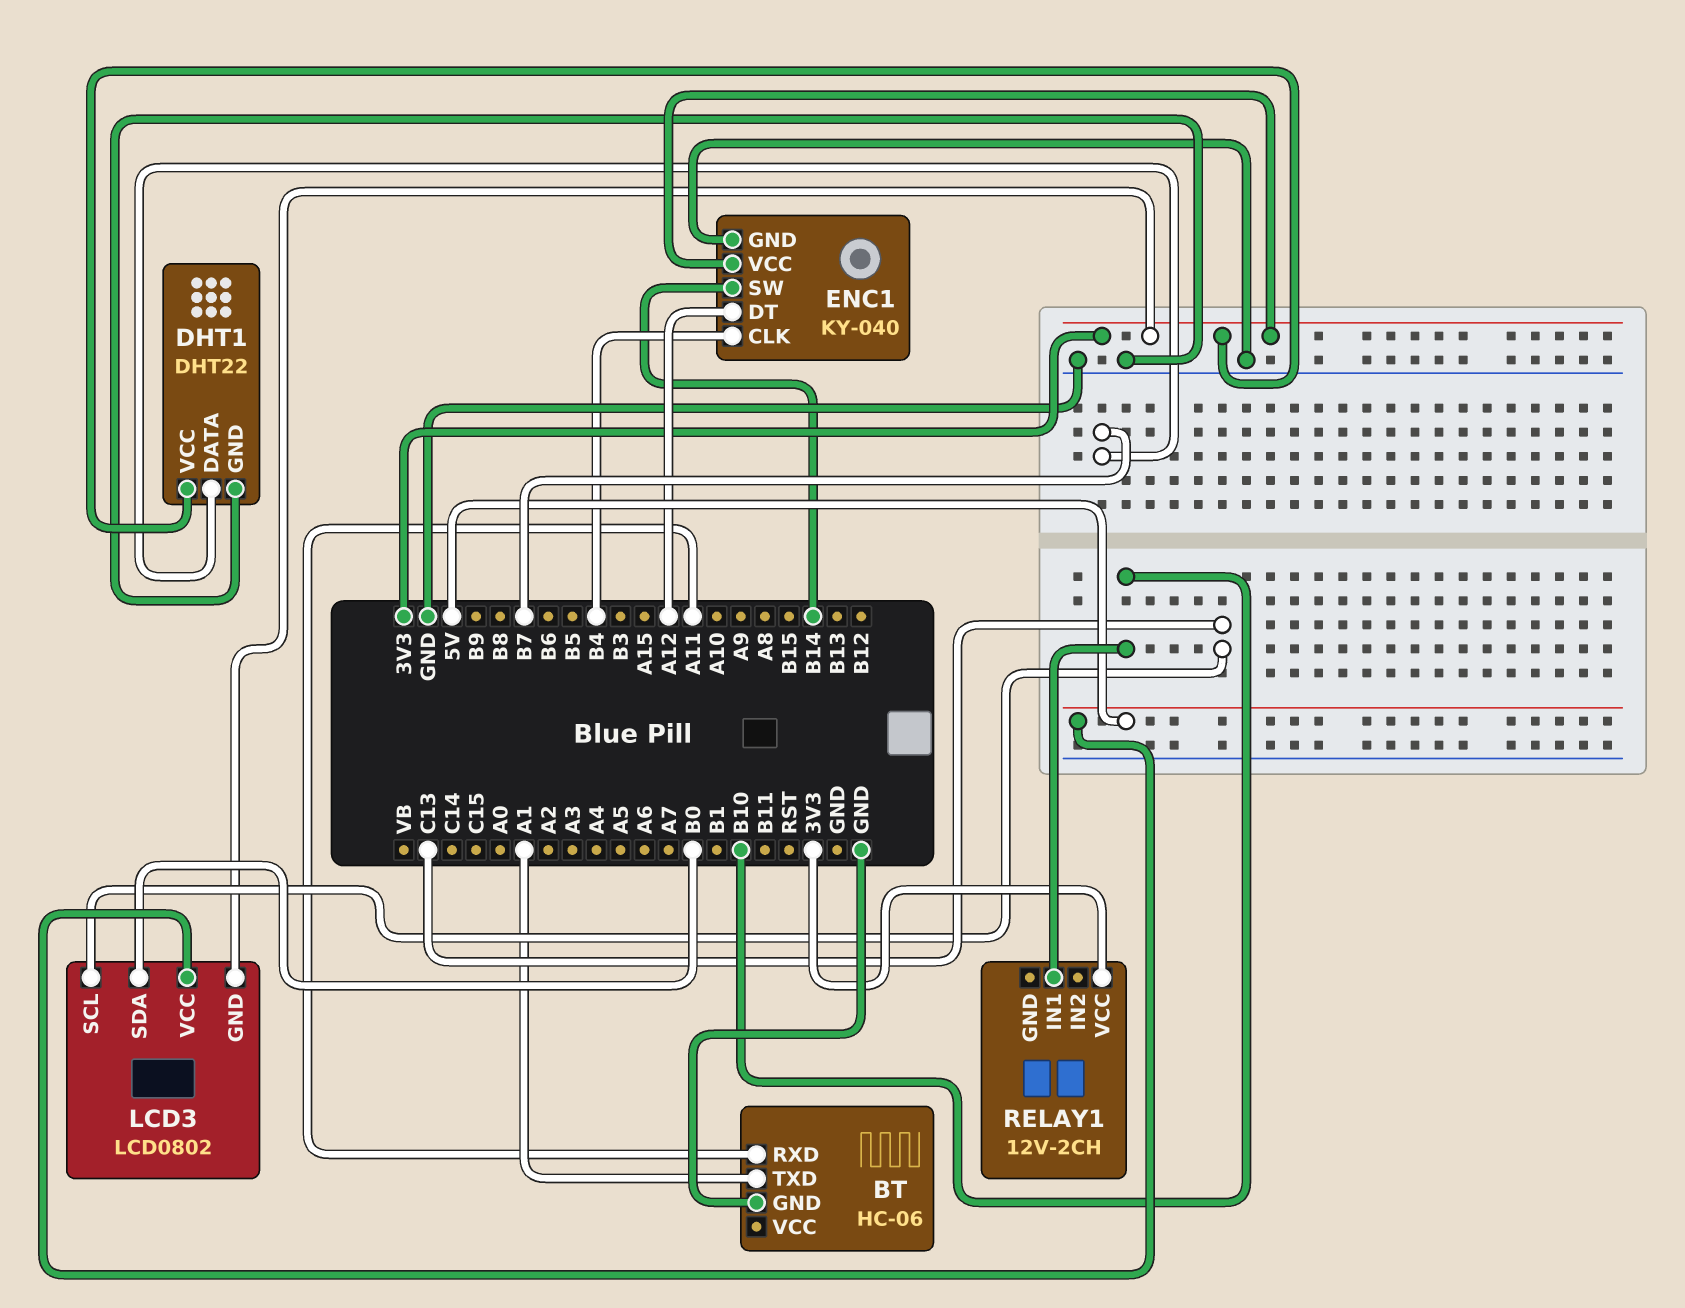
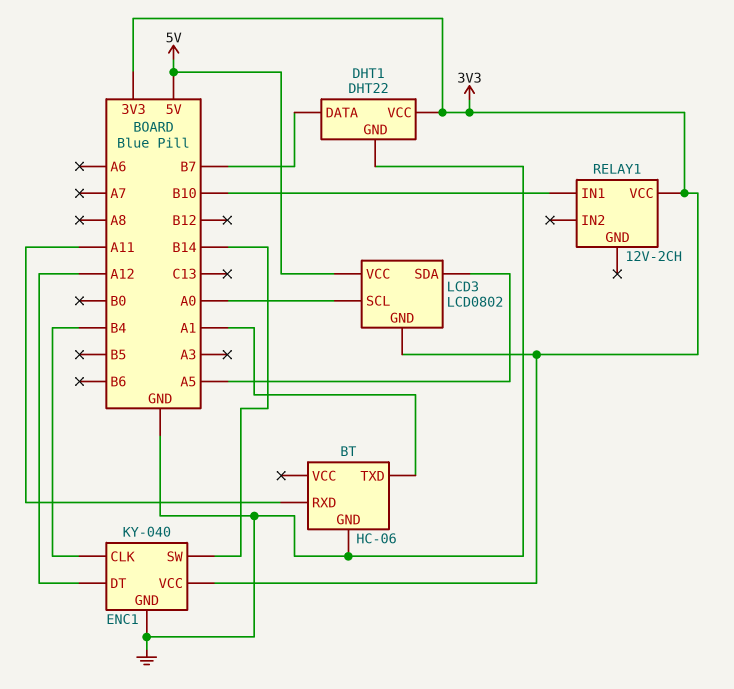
LCD3 pin SCL: C13 -> A0
LCD3 pin SDA: B0 -> A5

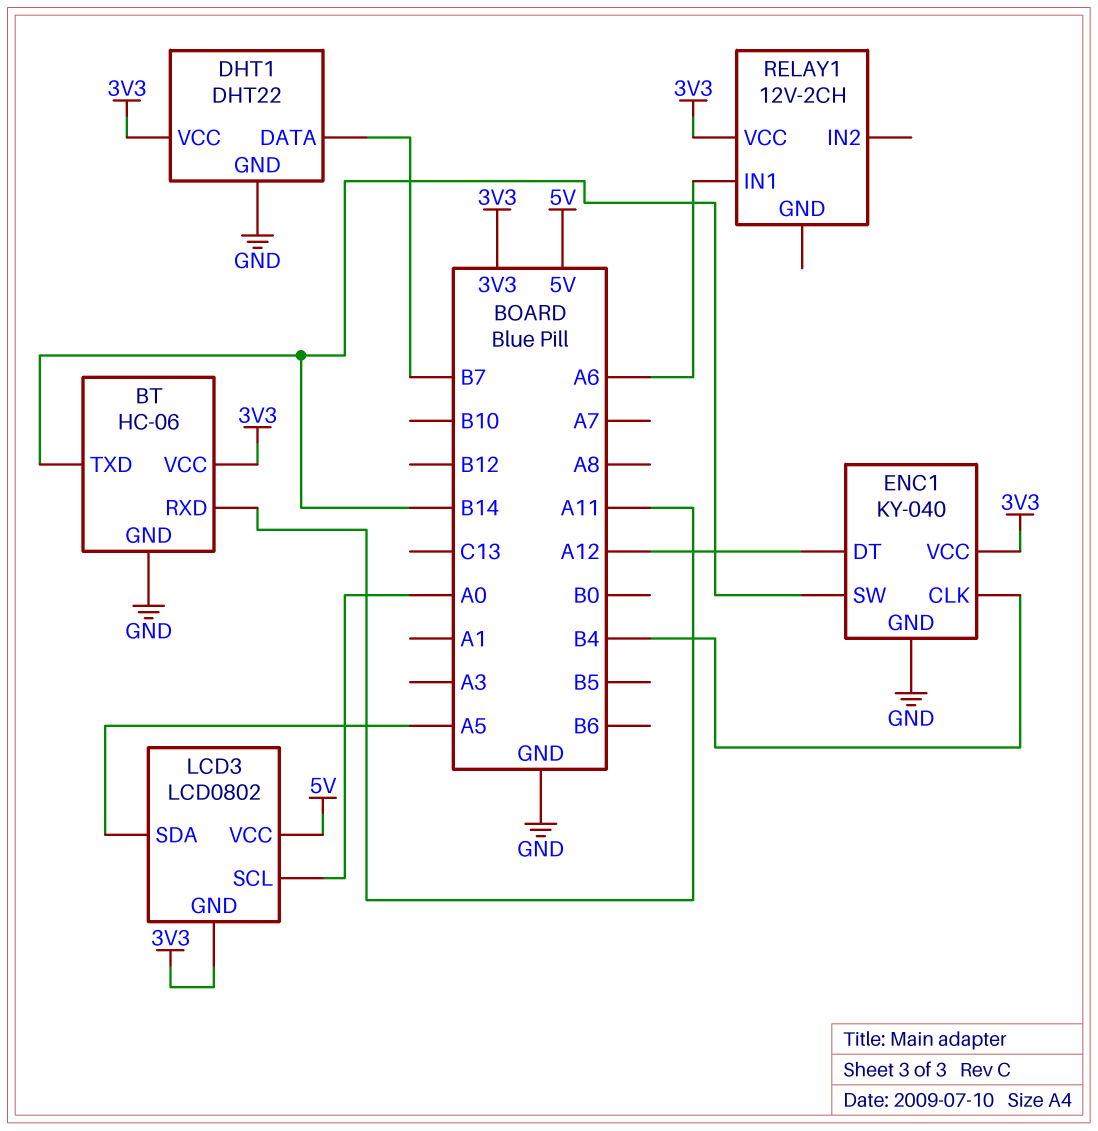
BT pin TXD: A1 -> B14
BT pin VCC: none -> 3V3
RELAY1 pin IN1: B10 -> A6

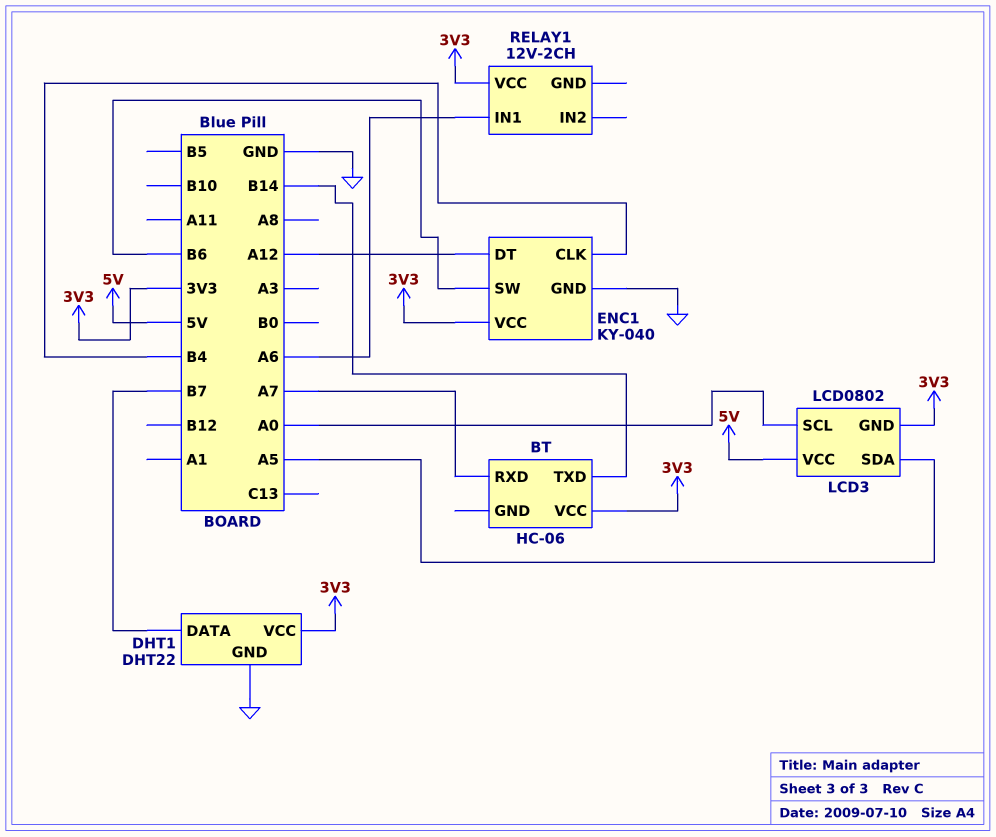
BT pin GND: GND -> none
BT pin RXD: A11 -> A7
ENC1 pin SW: B14 -> B6

